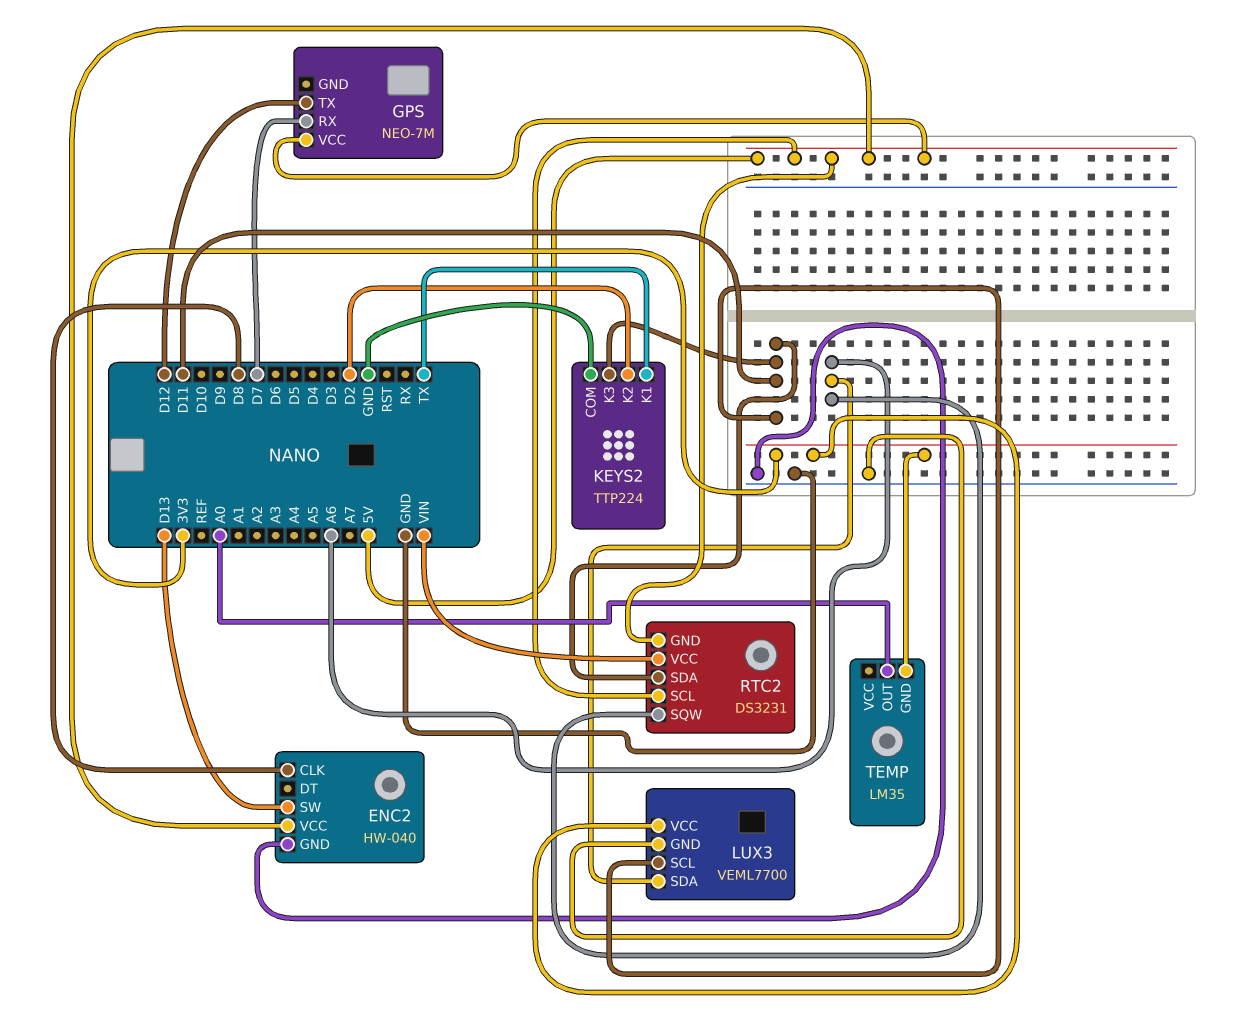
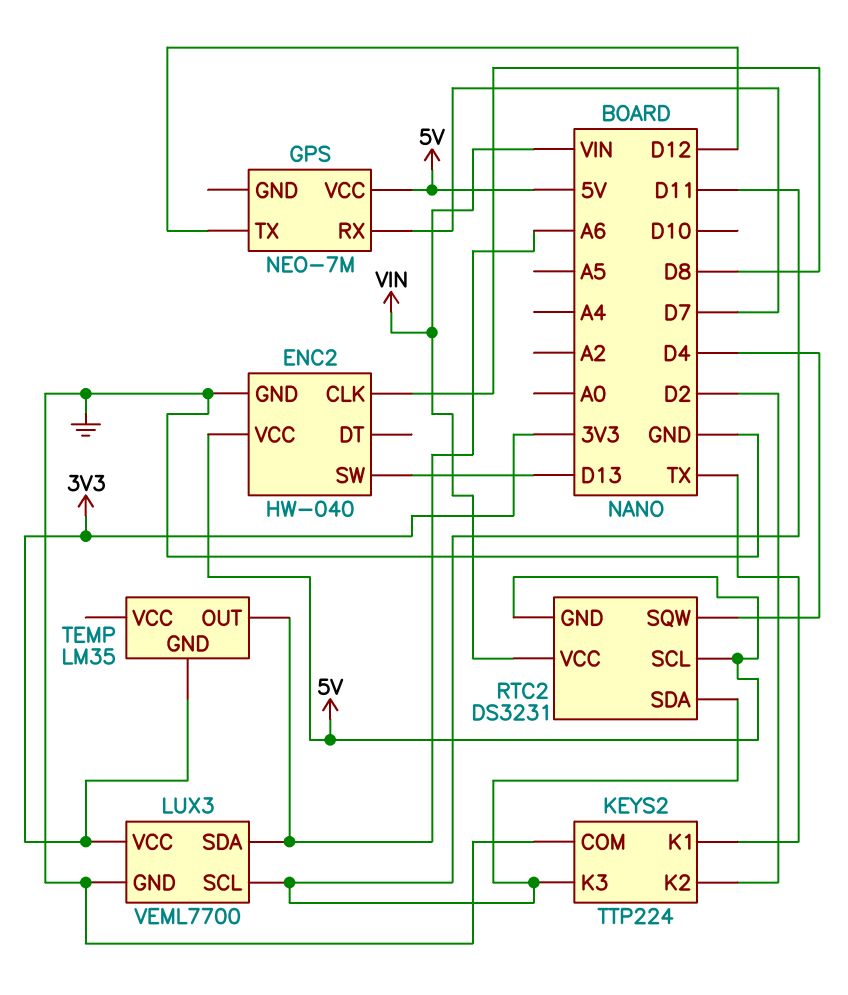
RTC2 pin SQW: A6 -> D4
TEMP pin OUT: A0 -> A6

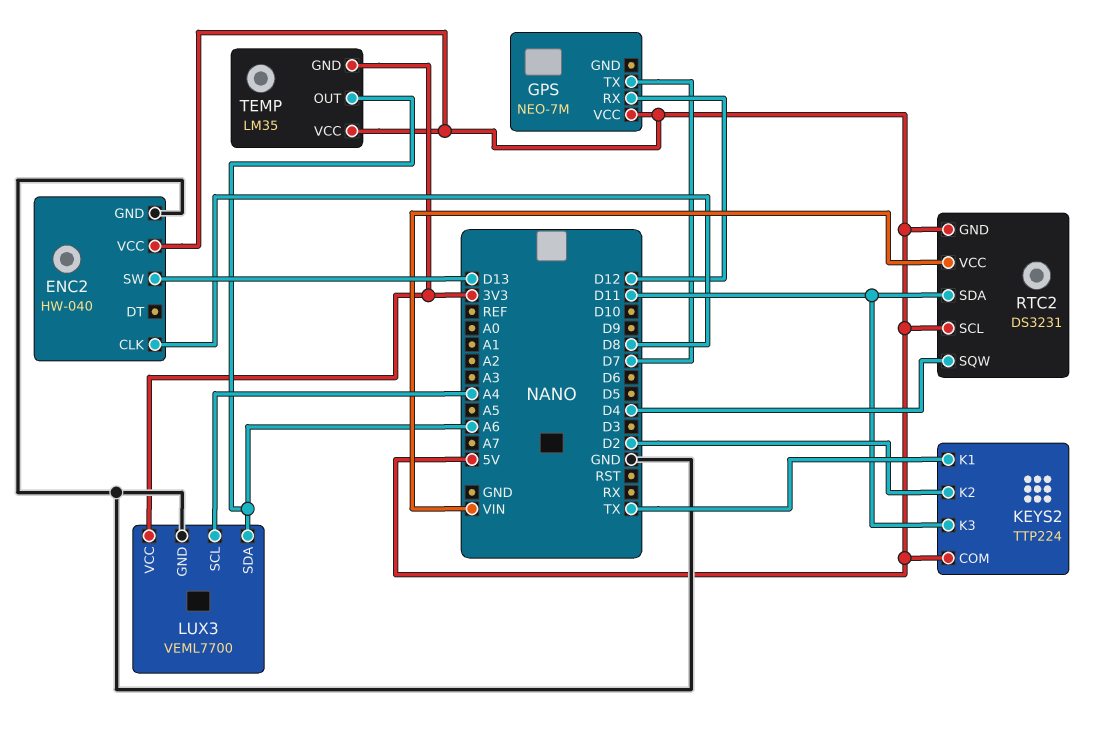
GPS pin RX: D7 -> D12
GPS pin TX: D12 -> D7
KEYS2 pin COM: GND -> 5V
LUX3 pin SCL: D11 -> A4
TEMP pin VCC: none -> 5V

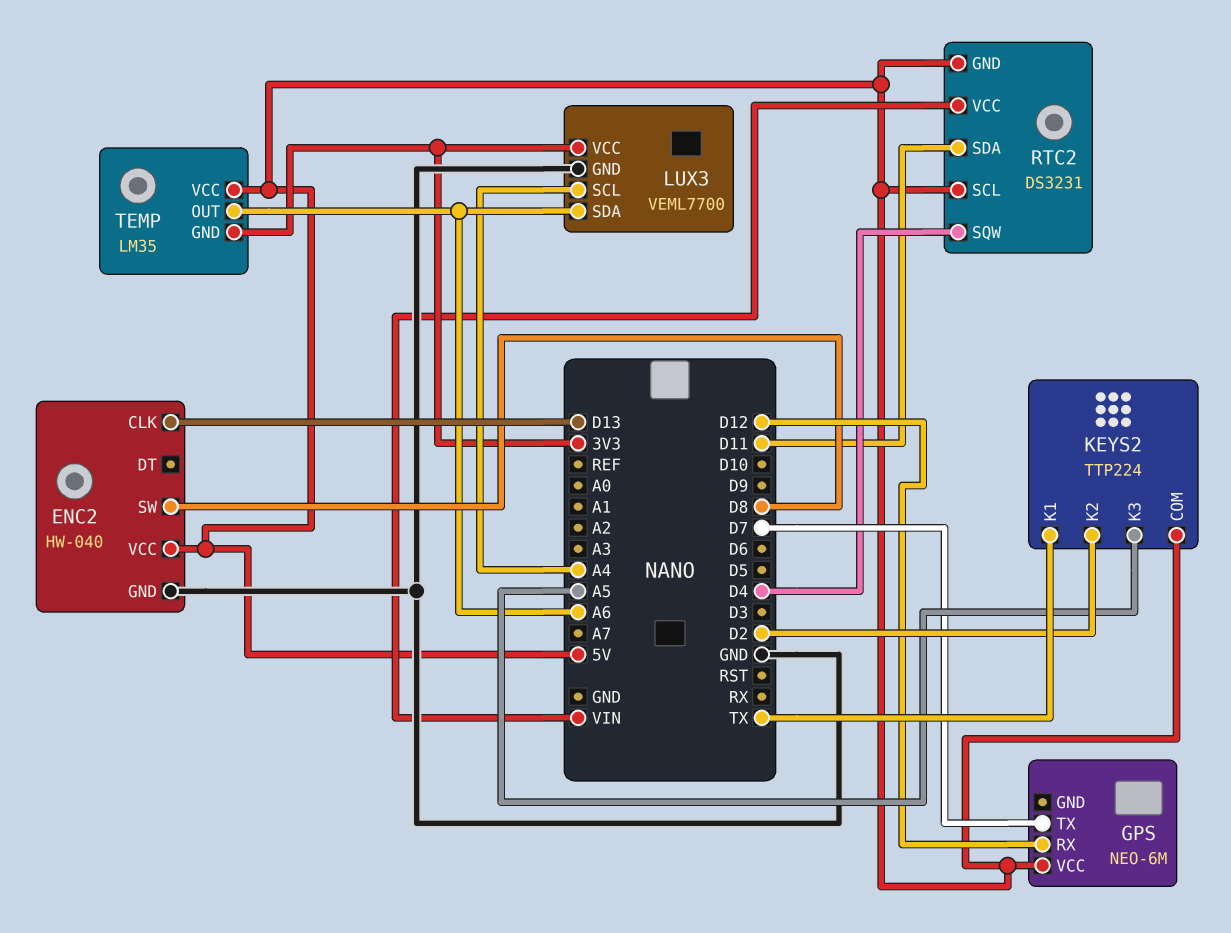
ENC2 pin CLK: D8 -> D13
ENC2 pin SW: D13 -> D8
GPS: NEO-7M -> NEO-6M
KEYS2 pin K3: D11 -> A5

